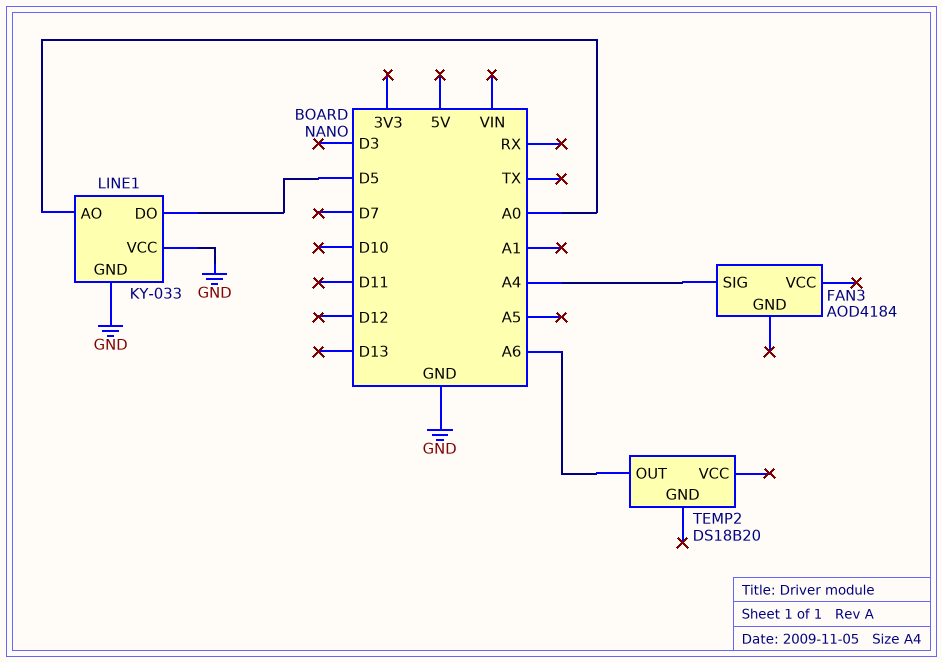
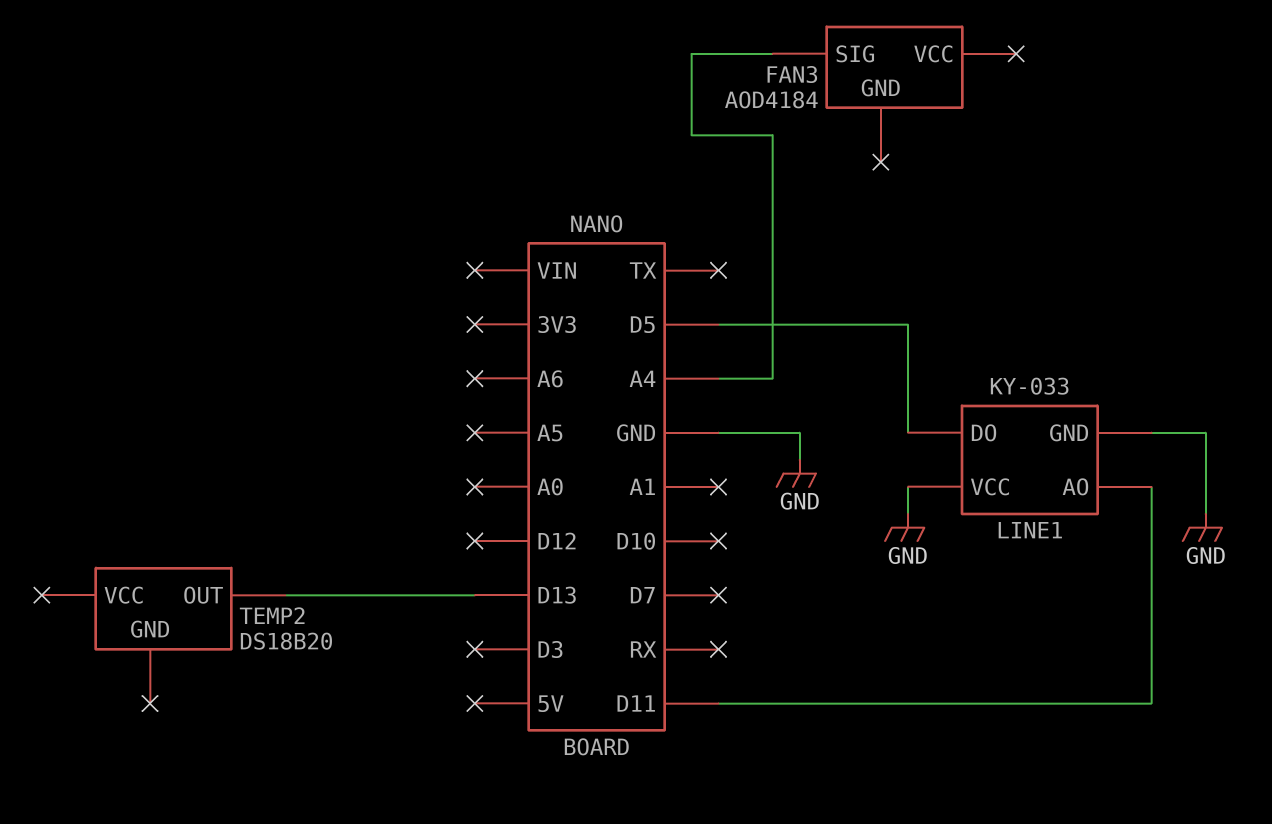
LINE1 pin AO: A0 -> D11
TEMP2 pin OUT: A6 -> D13

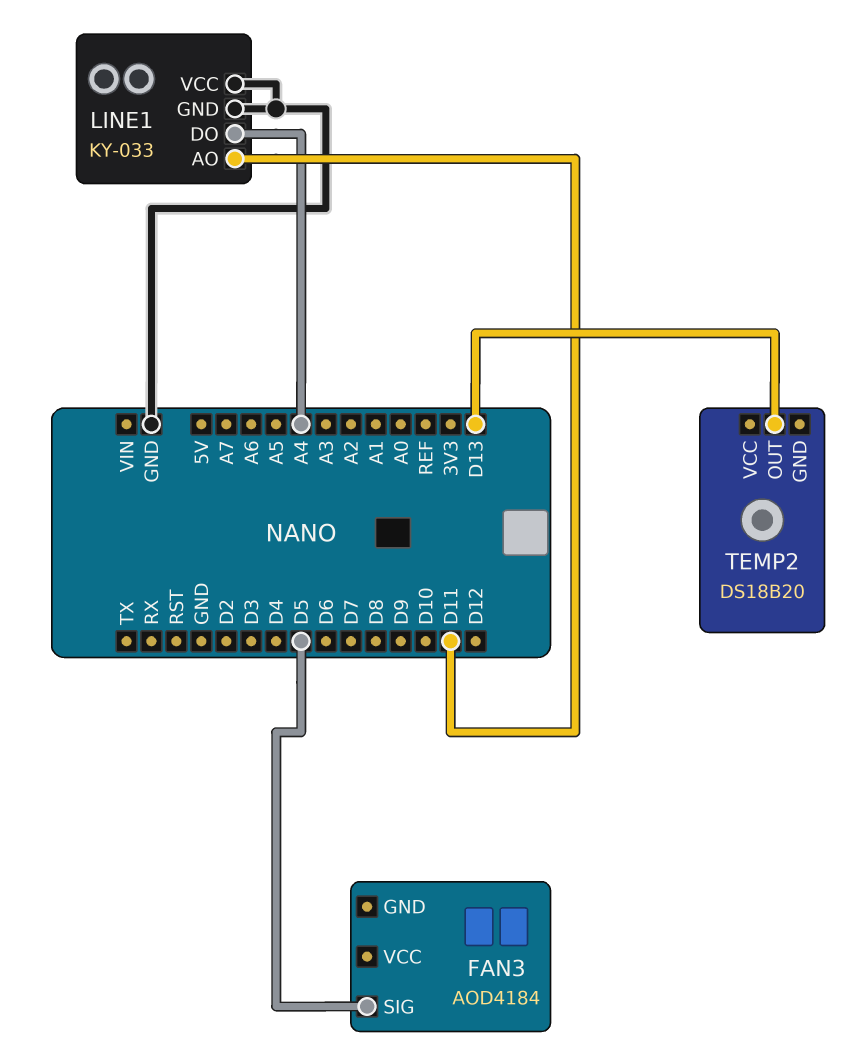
FAN3 pin SIG: A4 -> D5
LINE1 pin DO: D5 -> A4

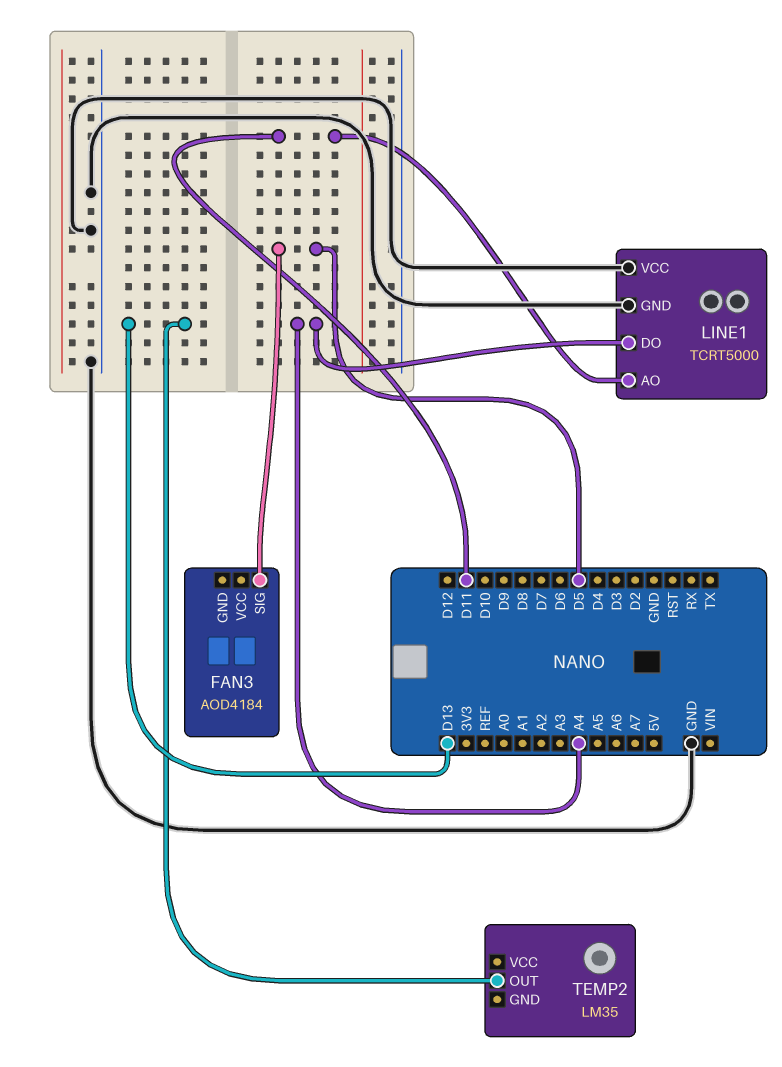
LINE1: KY-033 -> TCRT5000
TEMP2: DS18B20 -> LM35

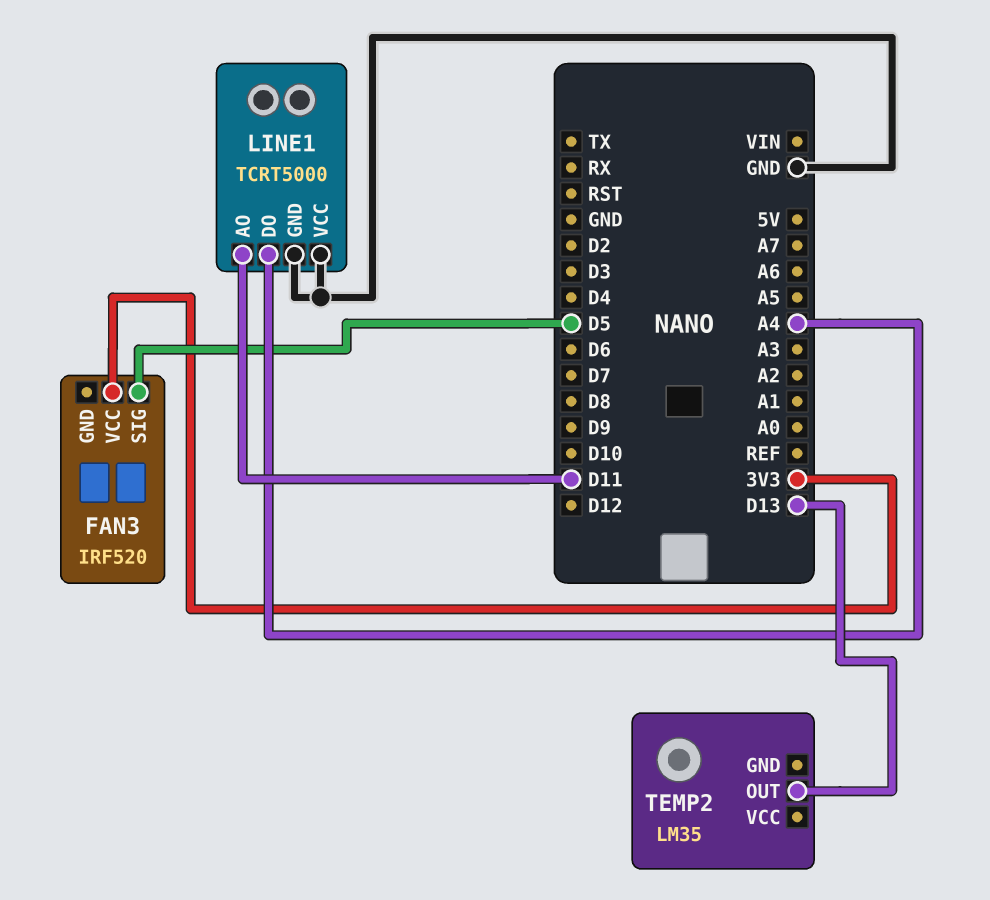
FAN3: AOD4184 -> IRF520
FAN3 pin VCC: none -> 3V3

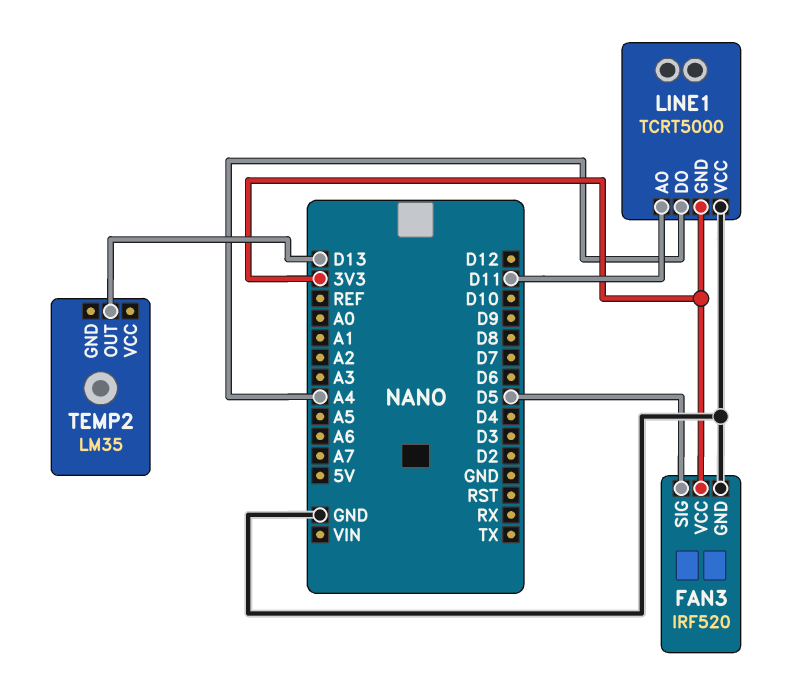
FAN3 pin GND: none -> GND
LINE1 pin GND: GND -> 3V3

